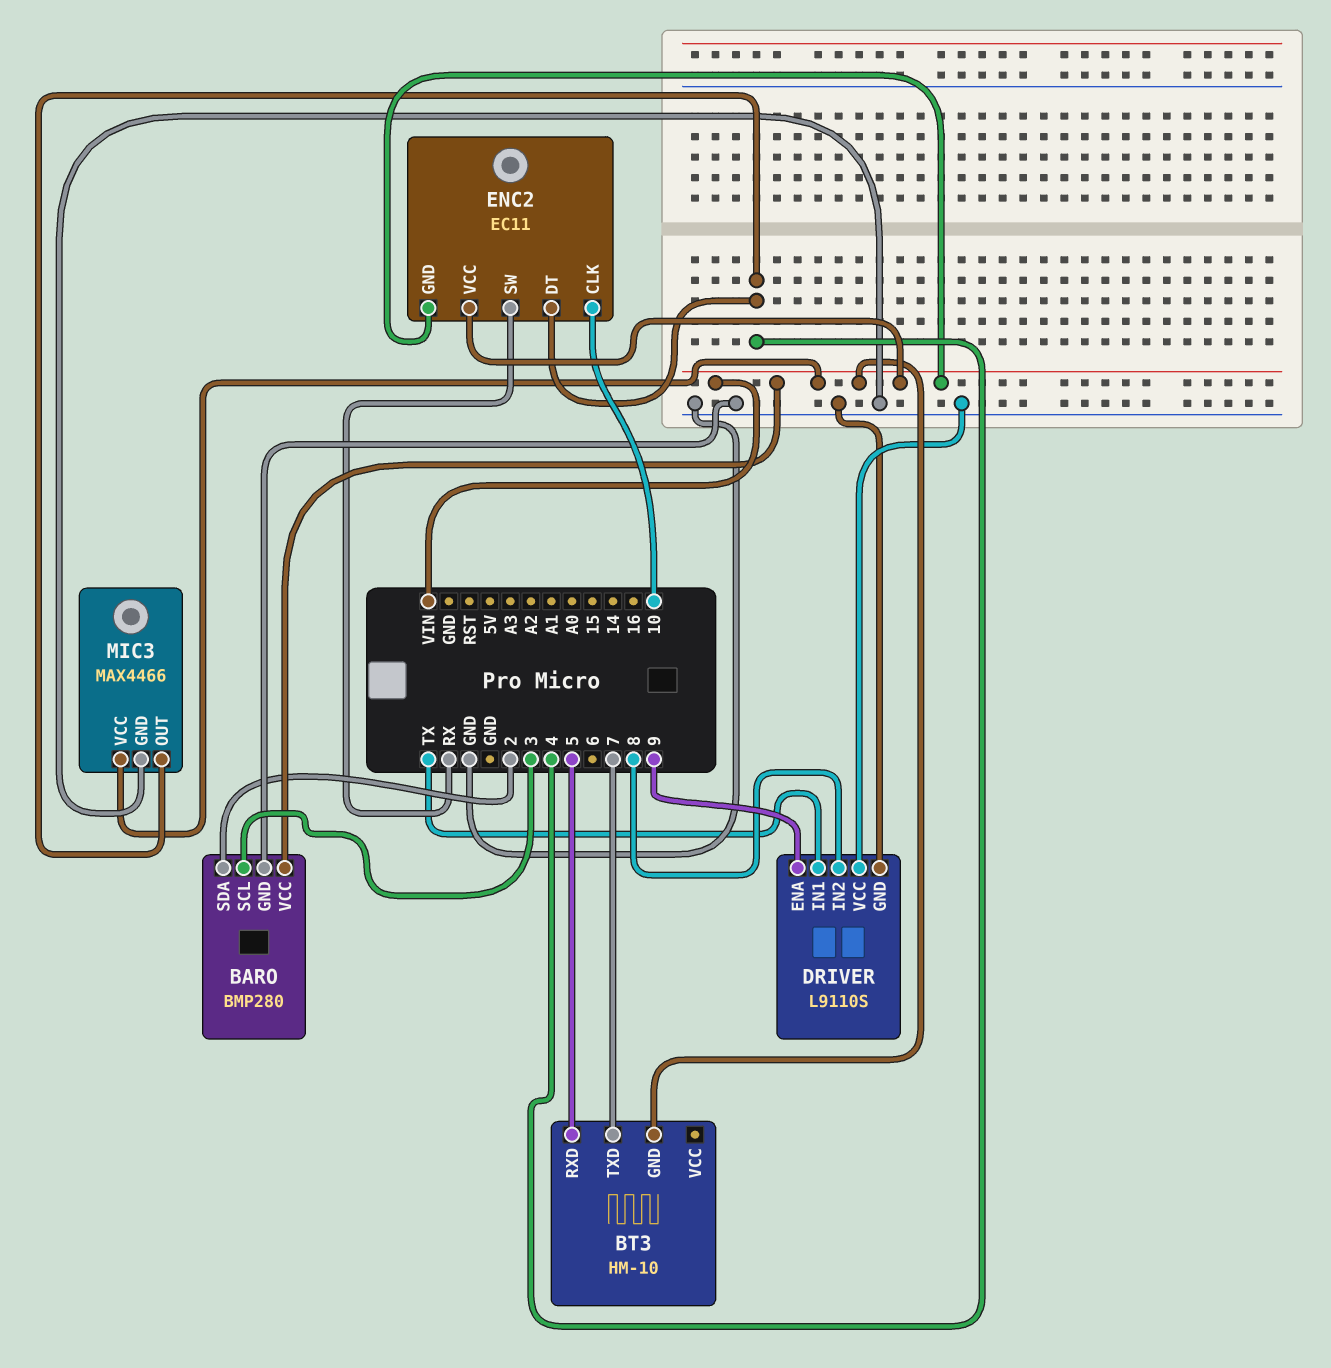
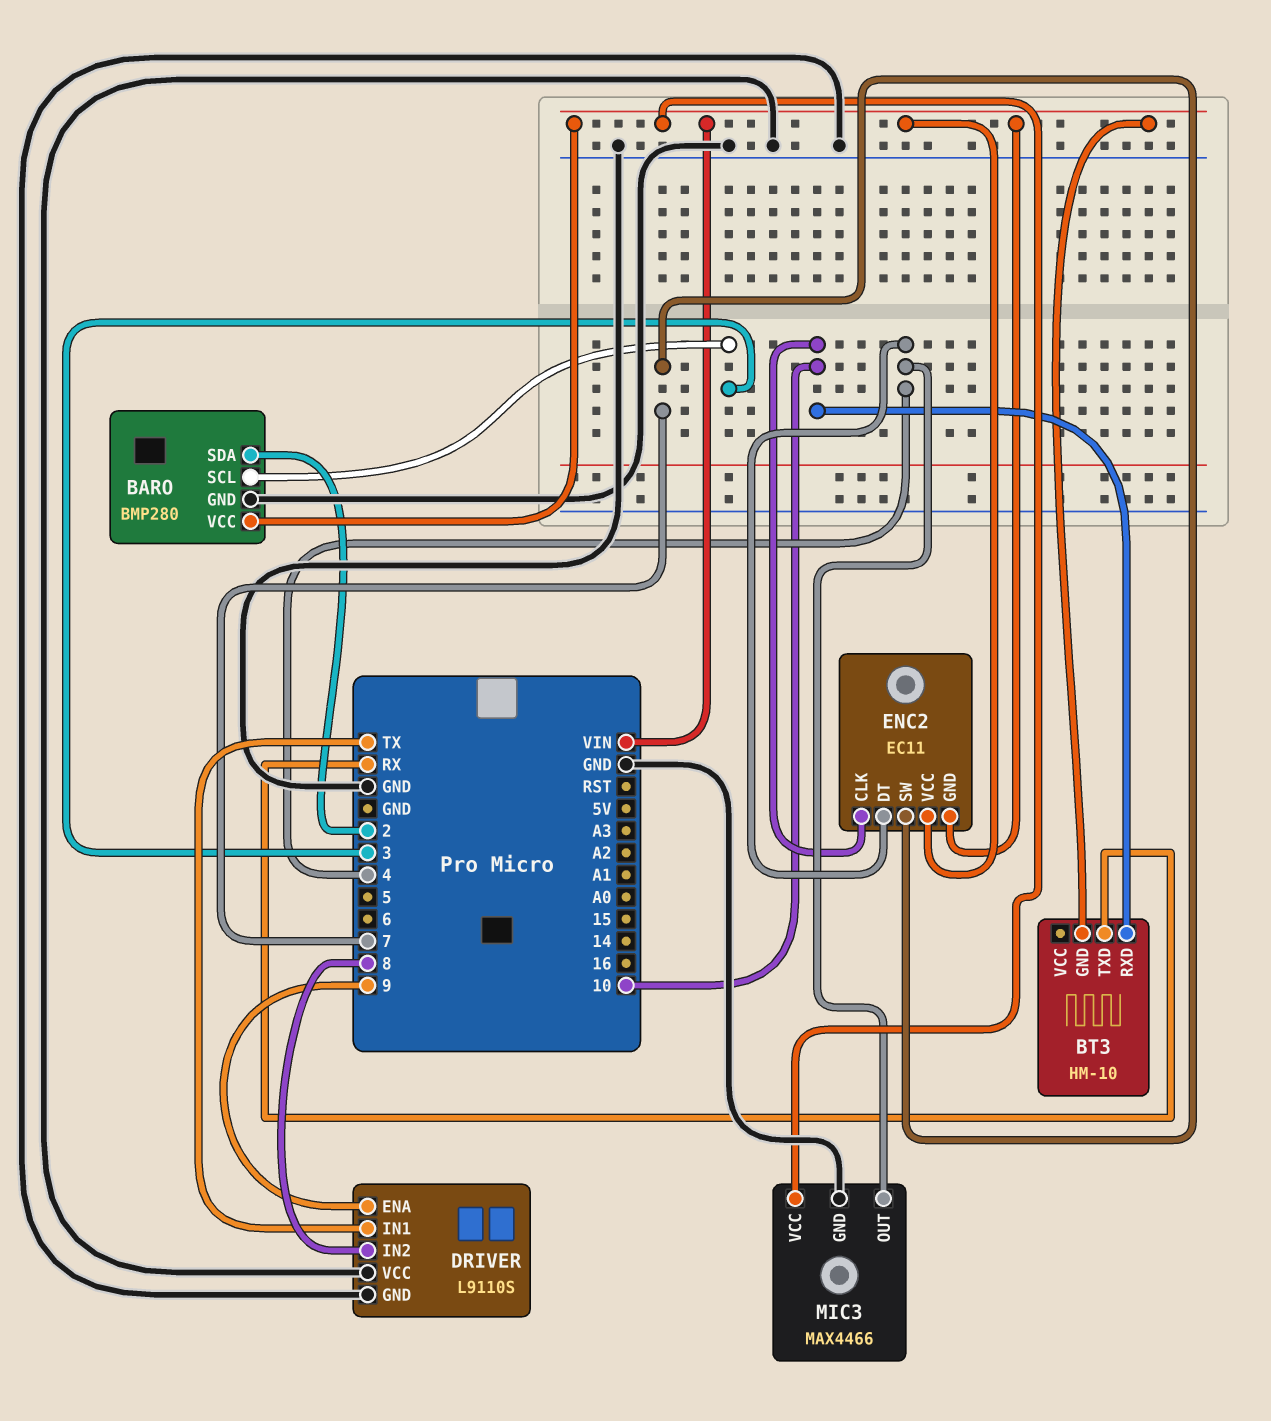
BT3 pin RXD: 5 -> 10
BT3 pin TXD: 7 -> RX
ENC2 pin SW: RX -> 7

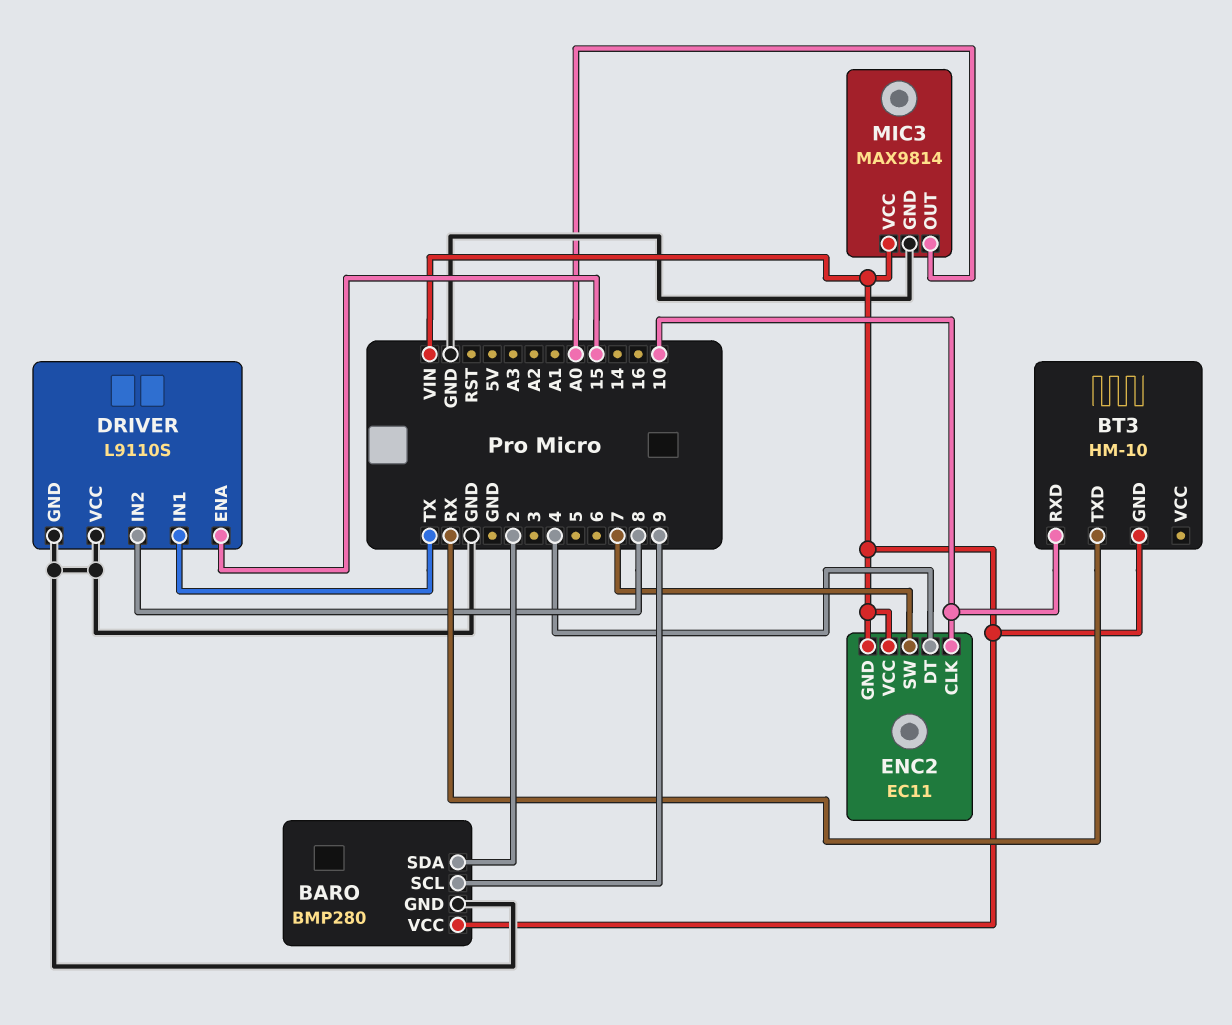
BARO pin SCL: 3 -> 9
DRIVER pin ENA: 9 -> 15
MIC3: MAX4466 -> MAX9814
MIC3 pin OUT: 4 -> A0

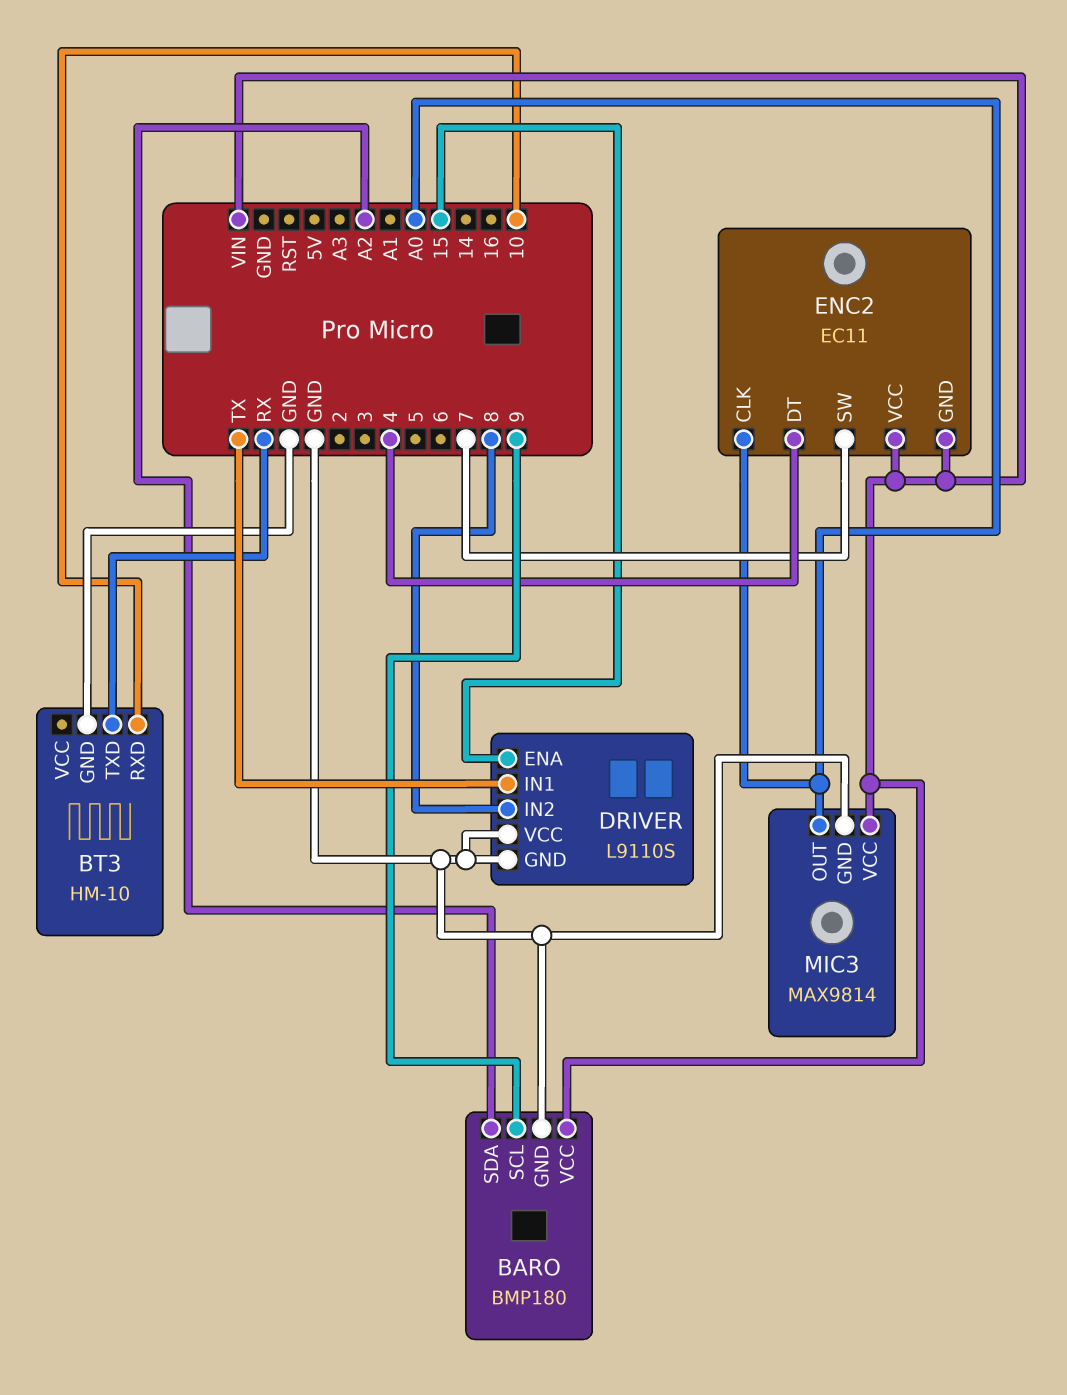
BARO: BMP280 -> BMP180
BARO pin SDA: 2 -> A2
BT3 pin GND: VIN -> GND
ENC2 pin CLK: 10 -> A0

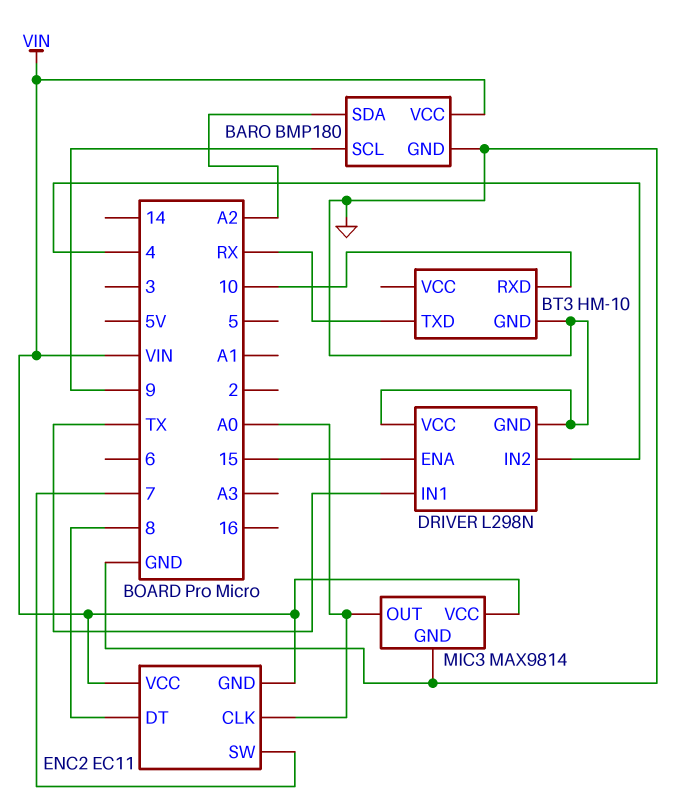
DRIVER: L9110S -> L298N
DRIVER pin IN2: 8 -> 4
ENC2 pin DT: 4 -> 8

